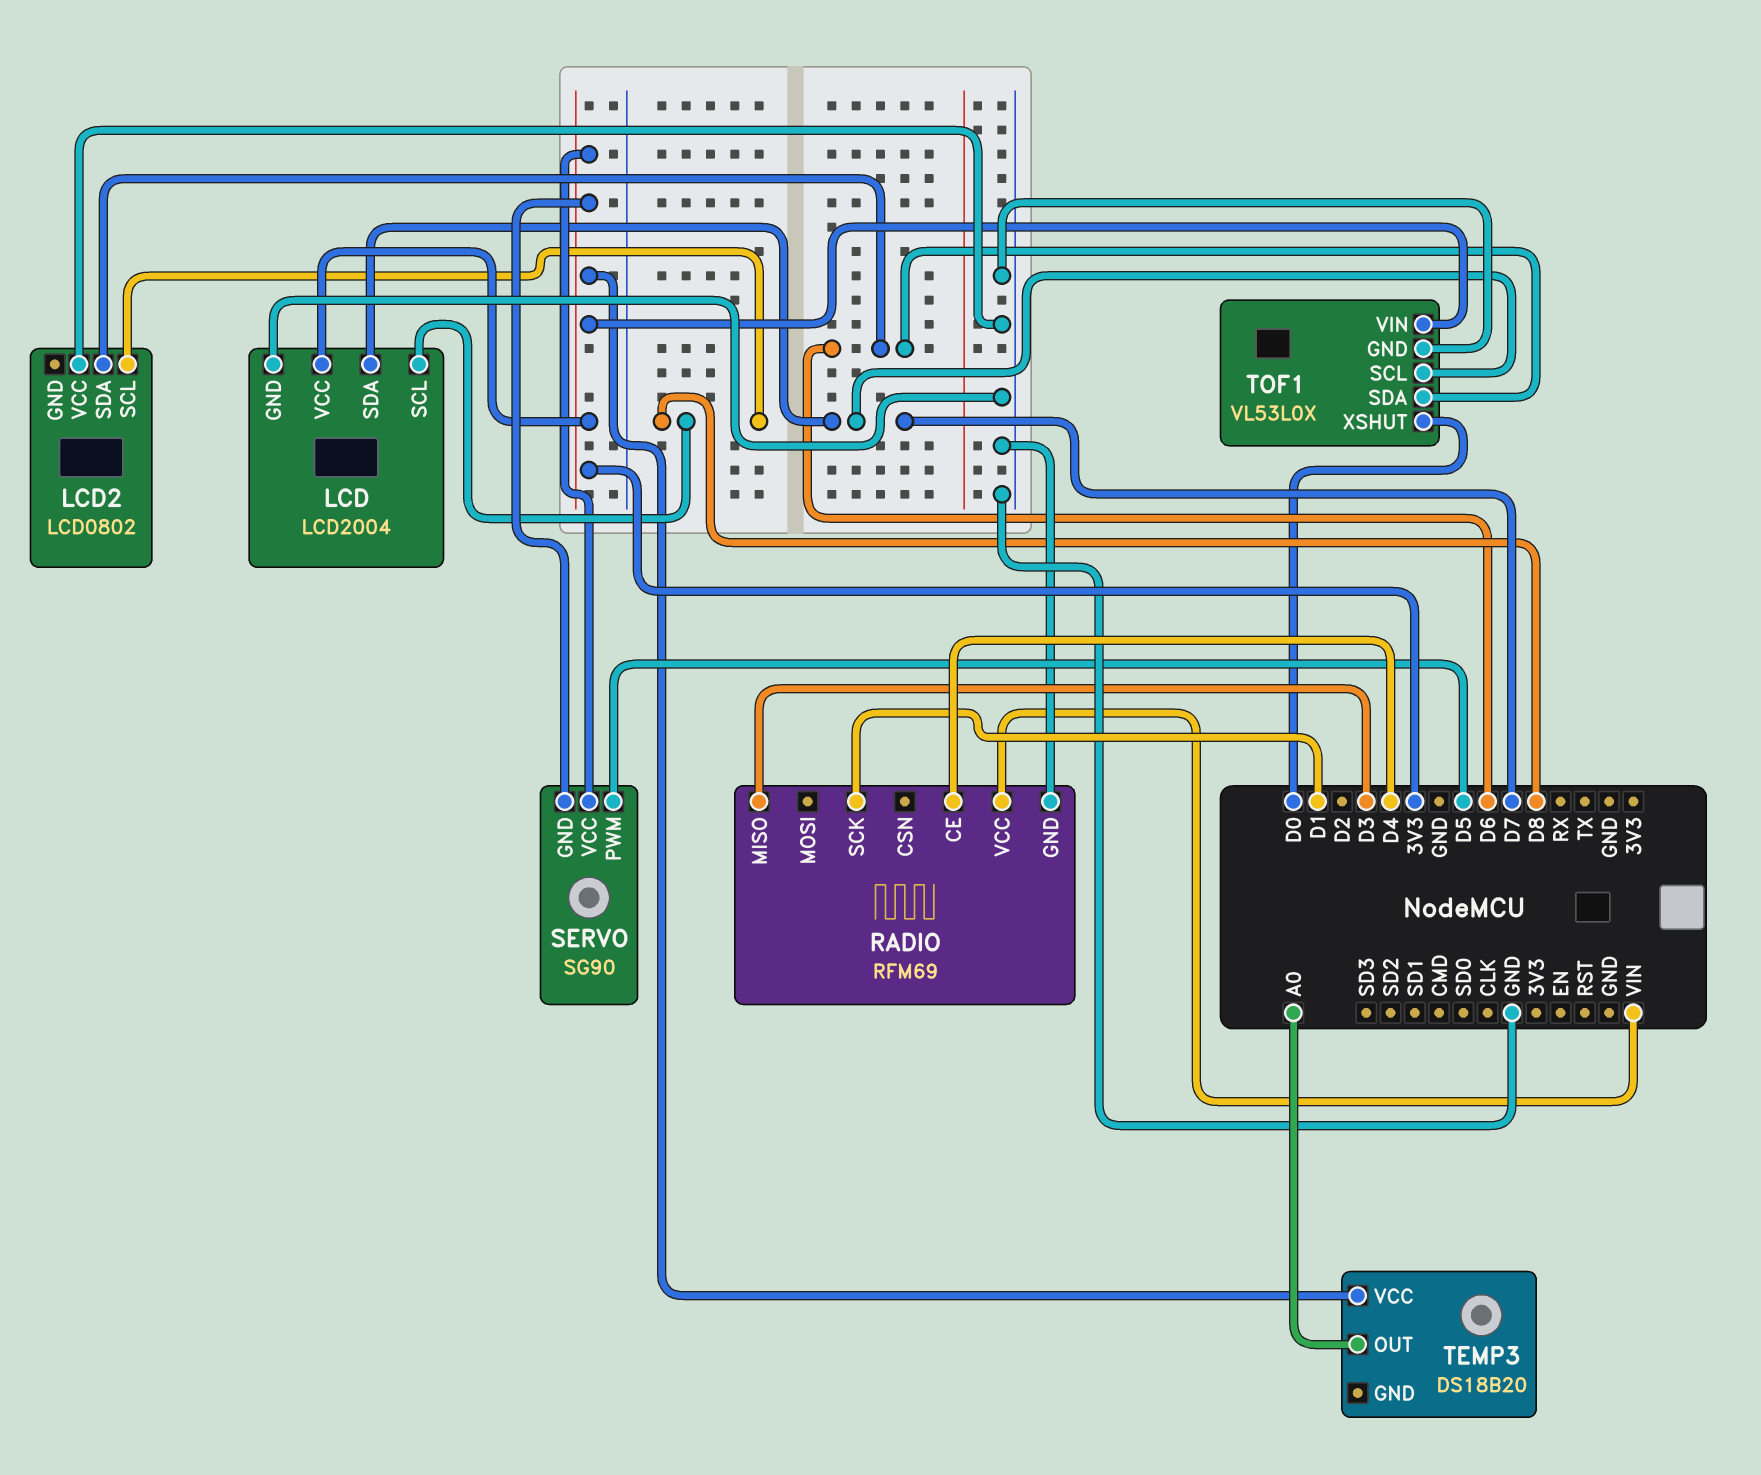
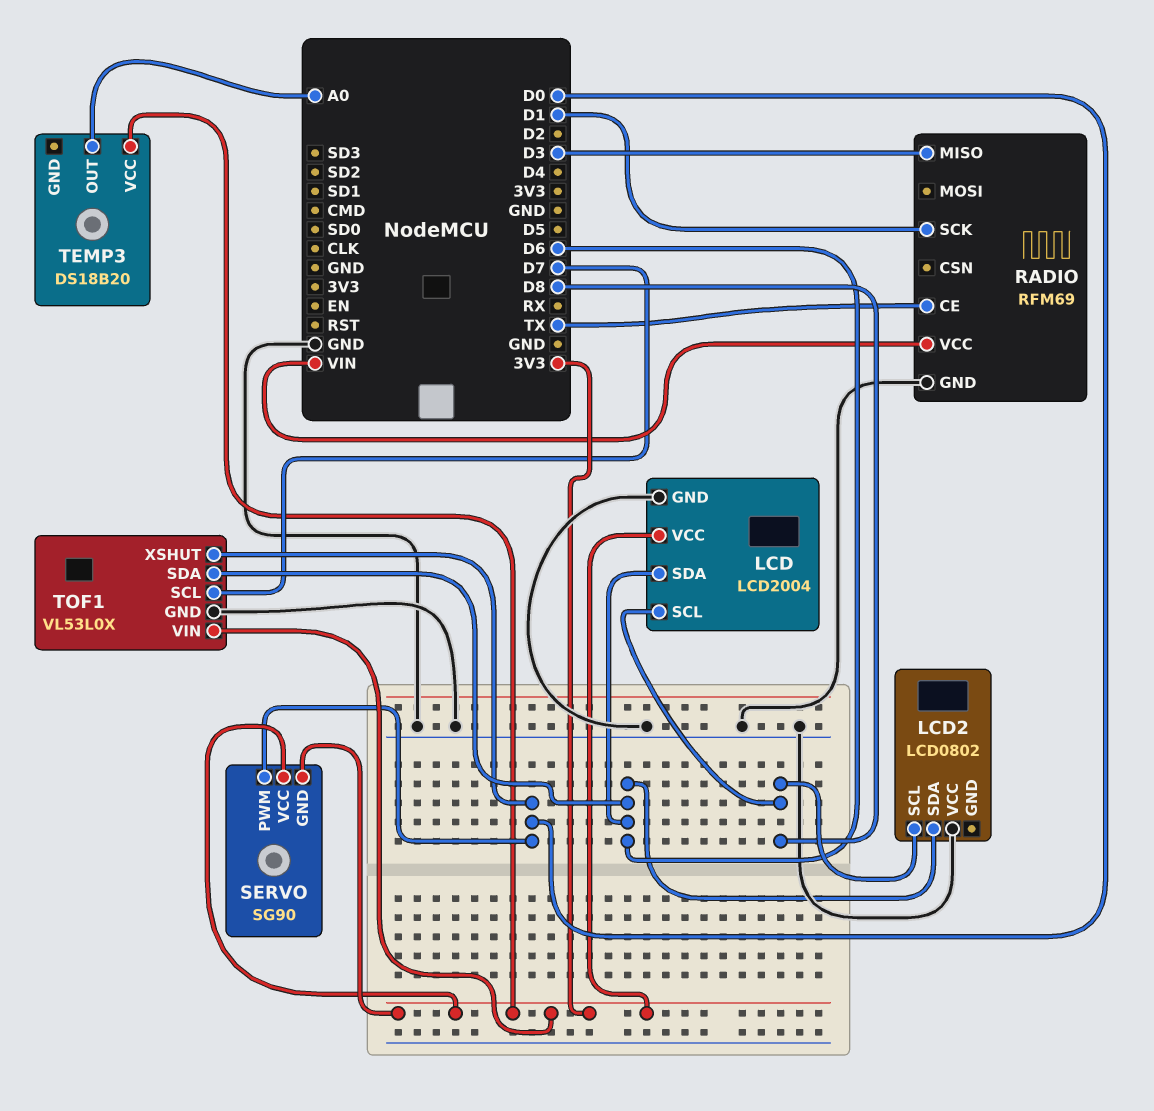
LCD pin SDA: D7 -> D6
RADIO pin CE: D4 -> TX
SERVO pin PWM: D5 -> D0

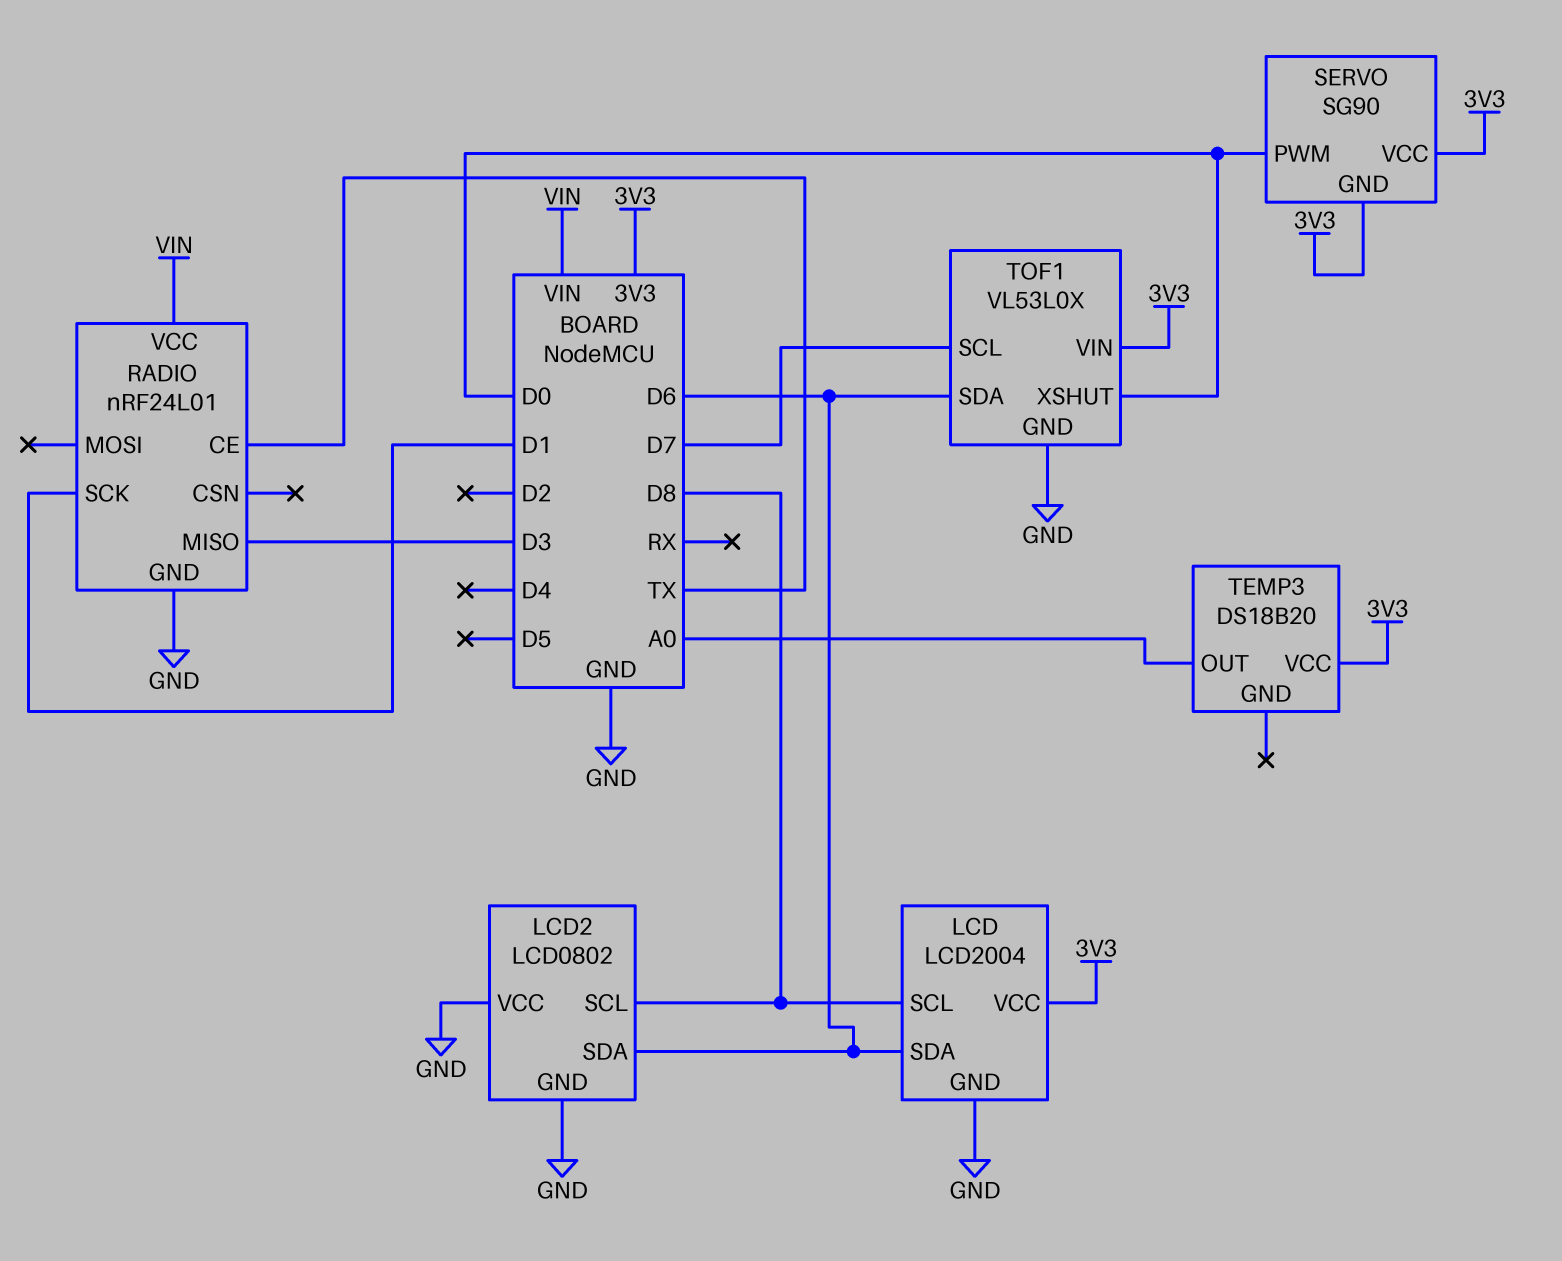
LCD2 pin GND: none -> GND
RADIO: RFM69 -> nRF24L01

